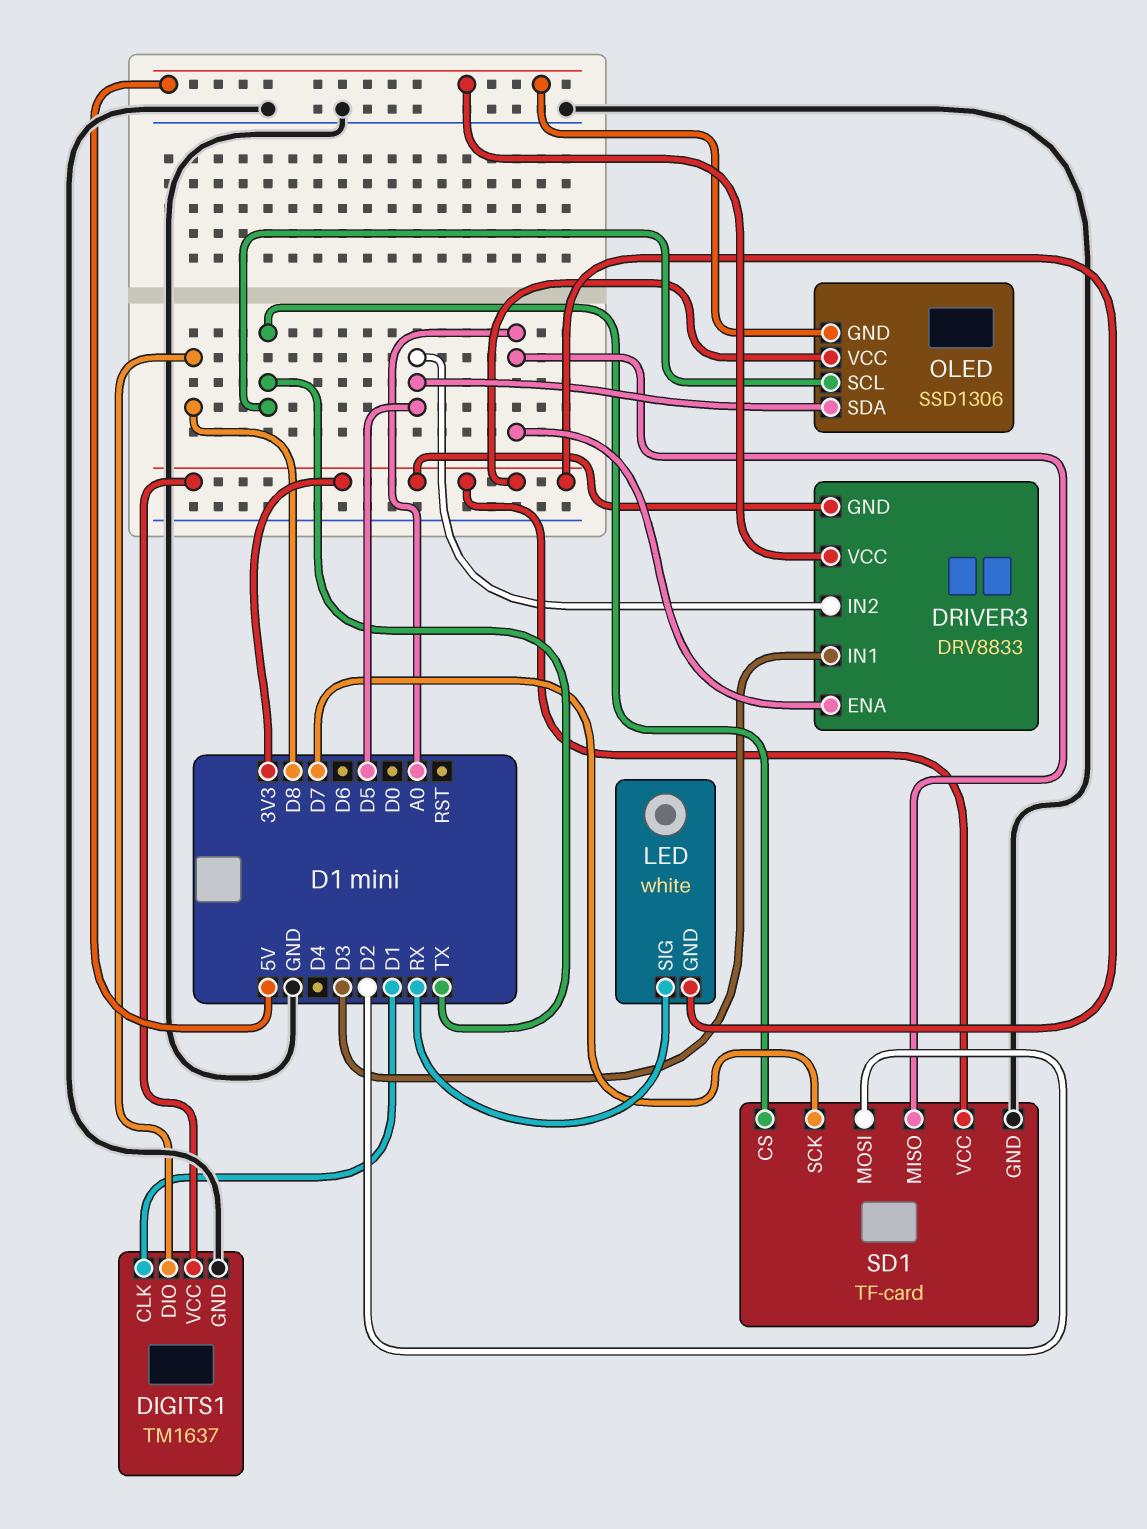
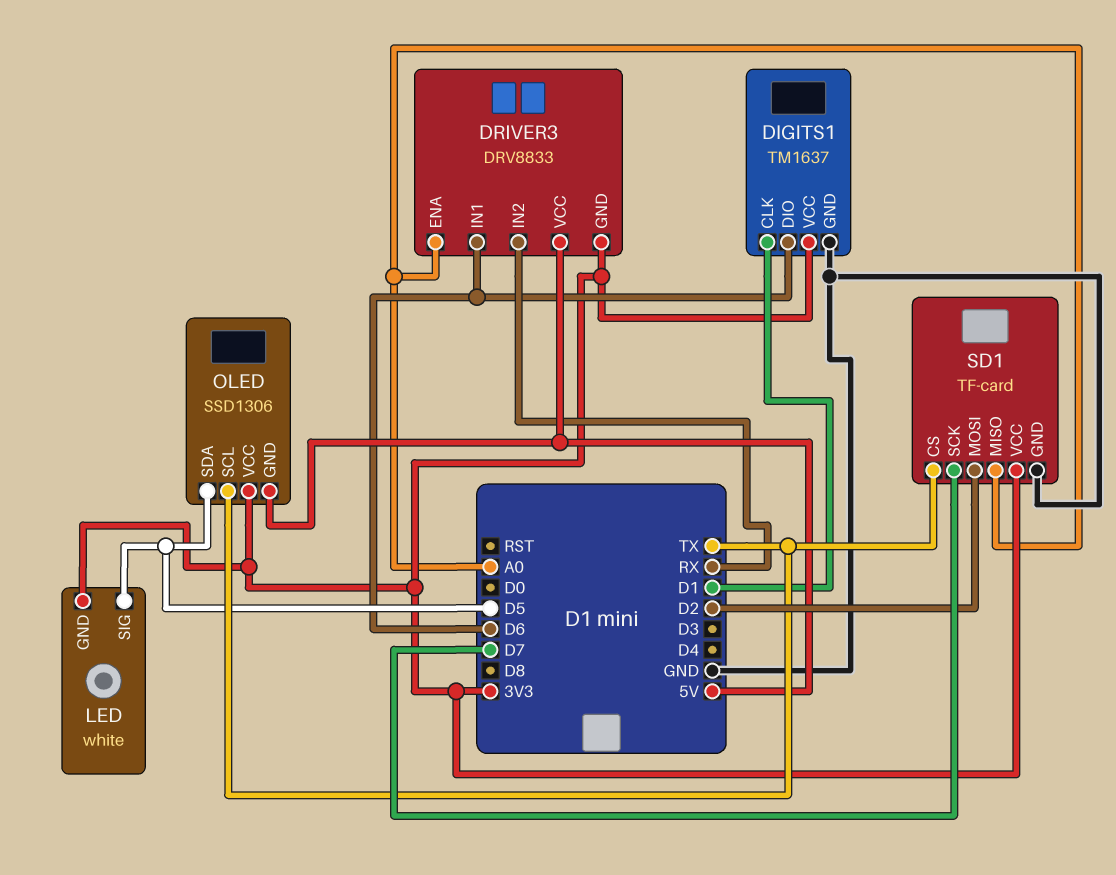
DIGITS1 pin DIO: D8 -> D6
DRIVER3 pin IN1: D3 -> D6
DRIVER3 pin IN2: D5 -> RX
LED pin SIG: RX -> D5

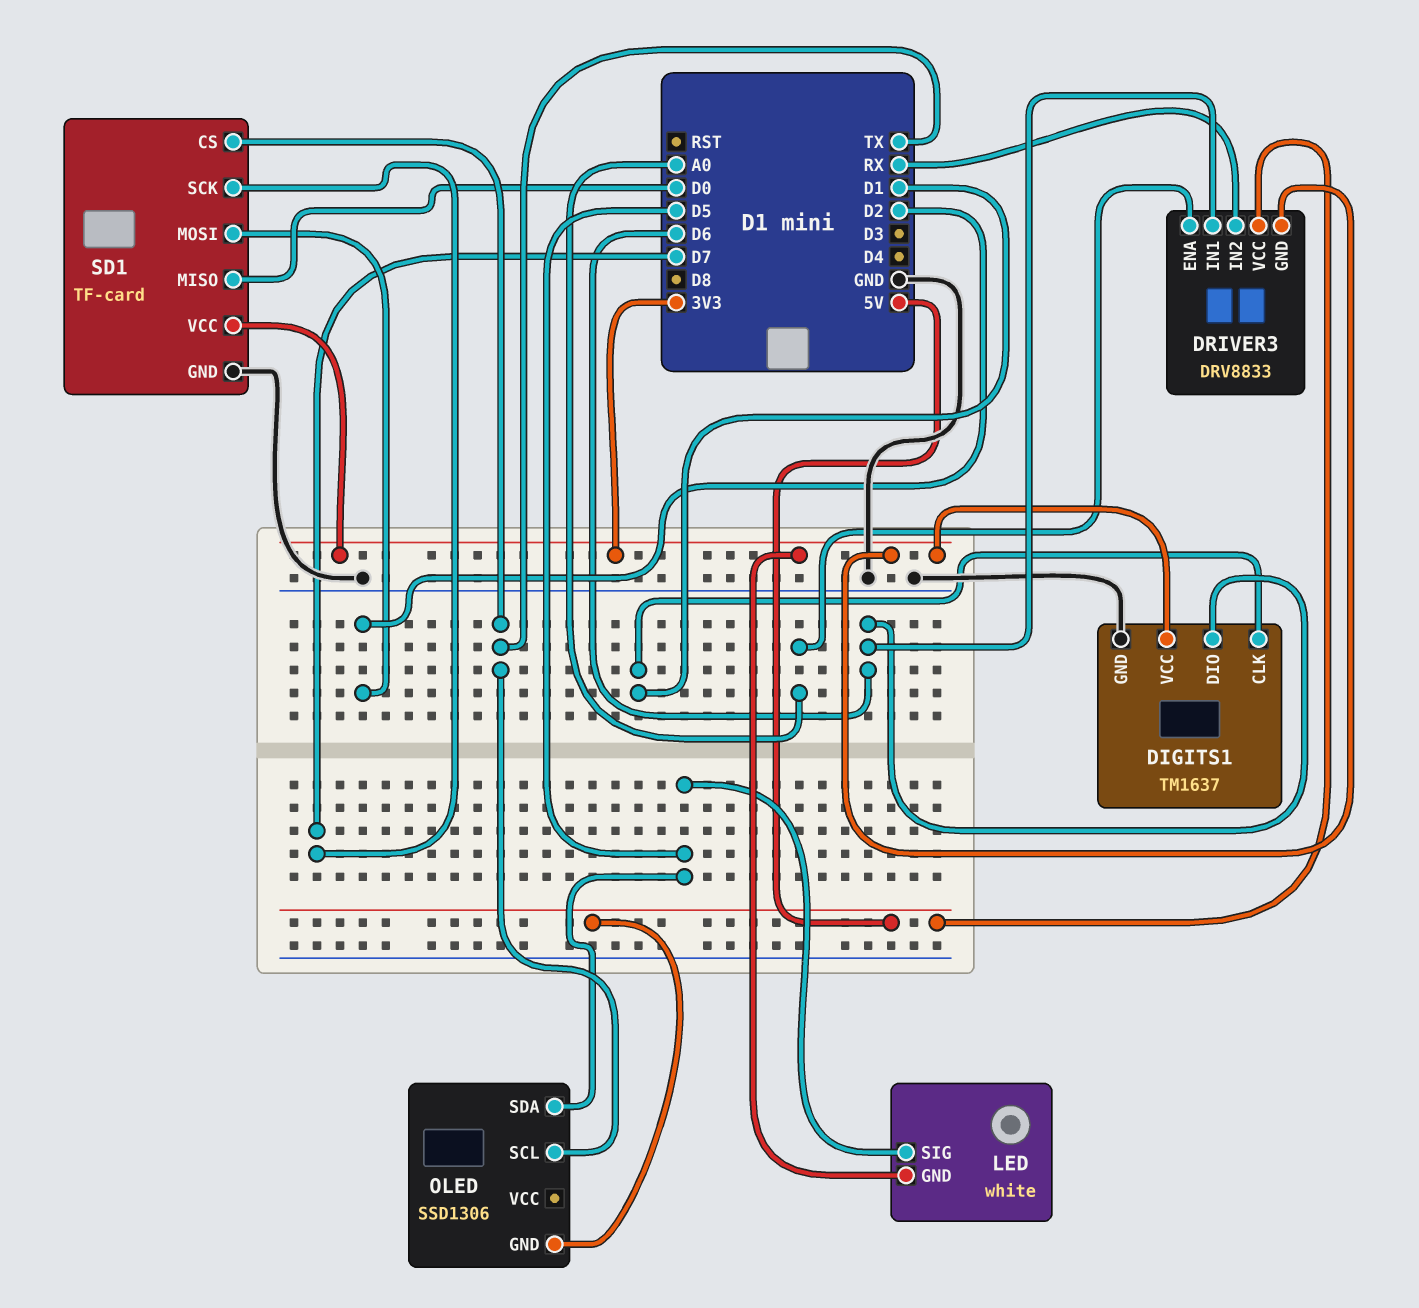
OLED pin VCC: 3V3 -> none
SD1 pin MISO: A0 -> D0

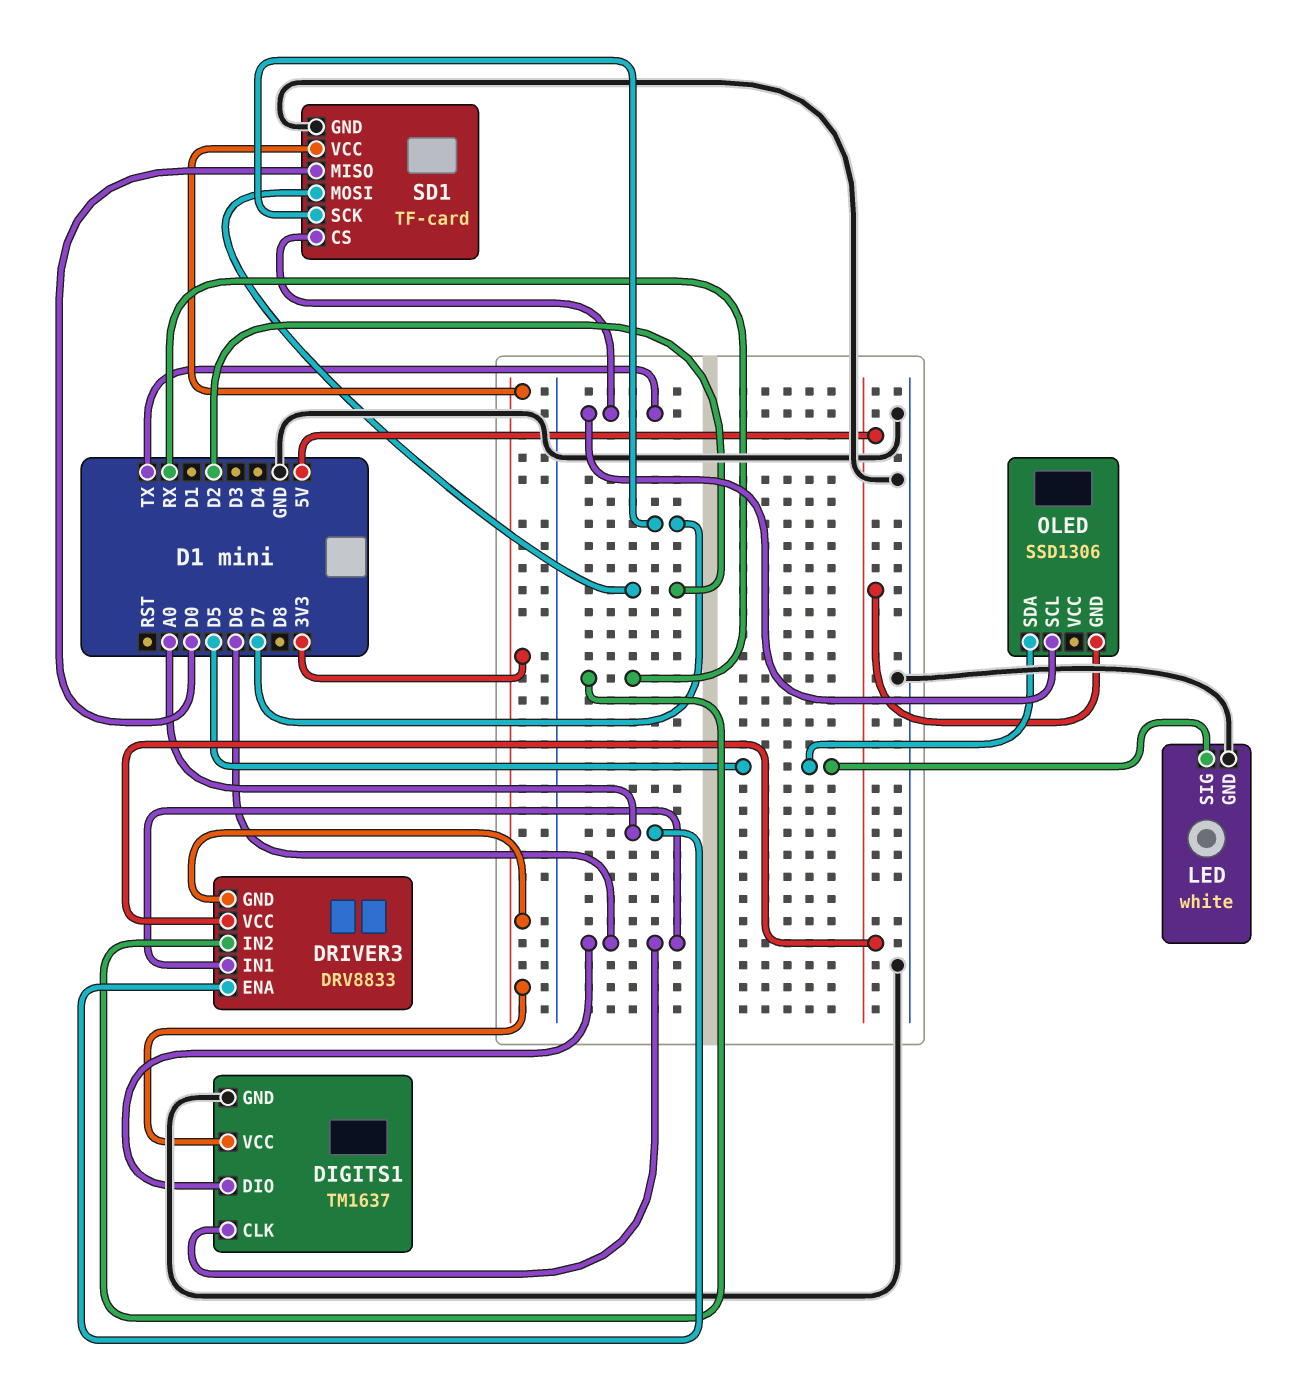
DIGITS1 pin CLK: D1 -> D6
LED pin GND: 3V3 -> GND

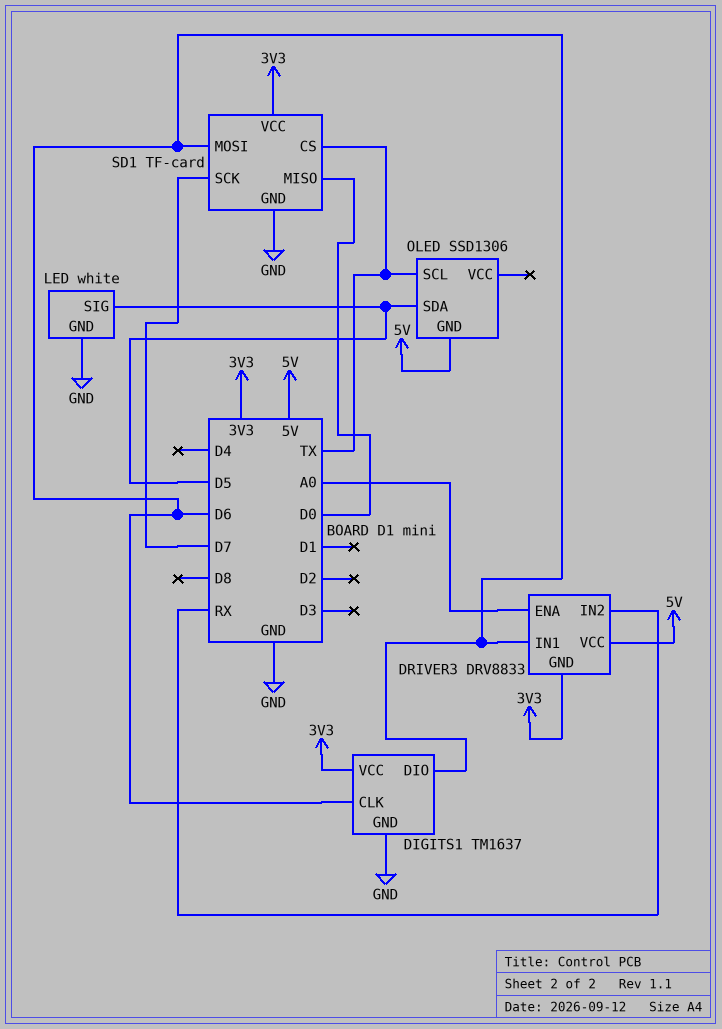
SD1 pin MOSI: D2 -> D6

